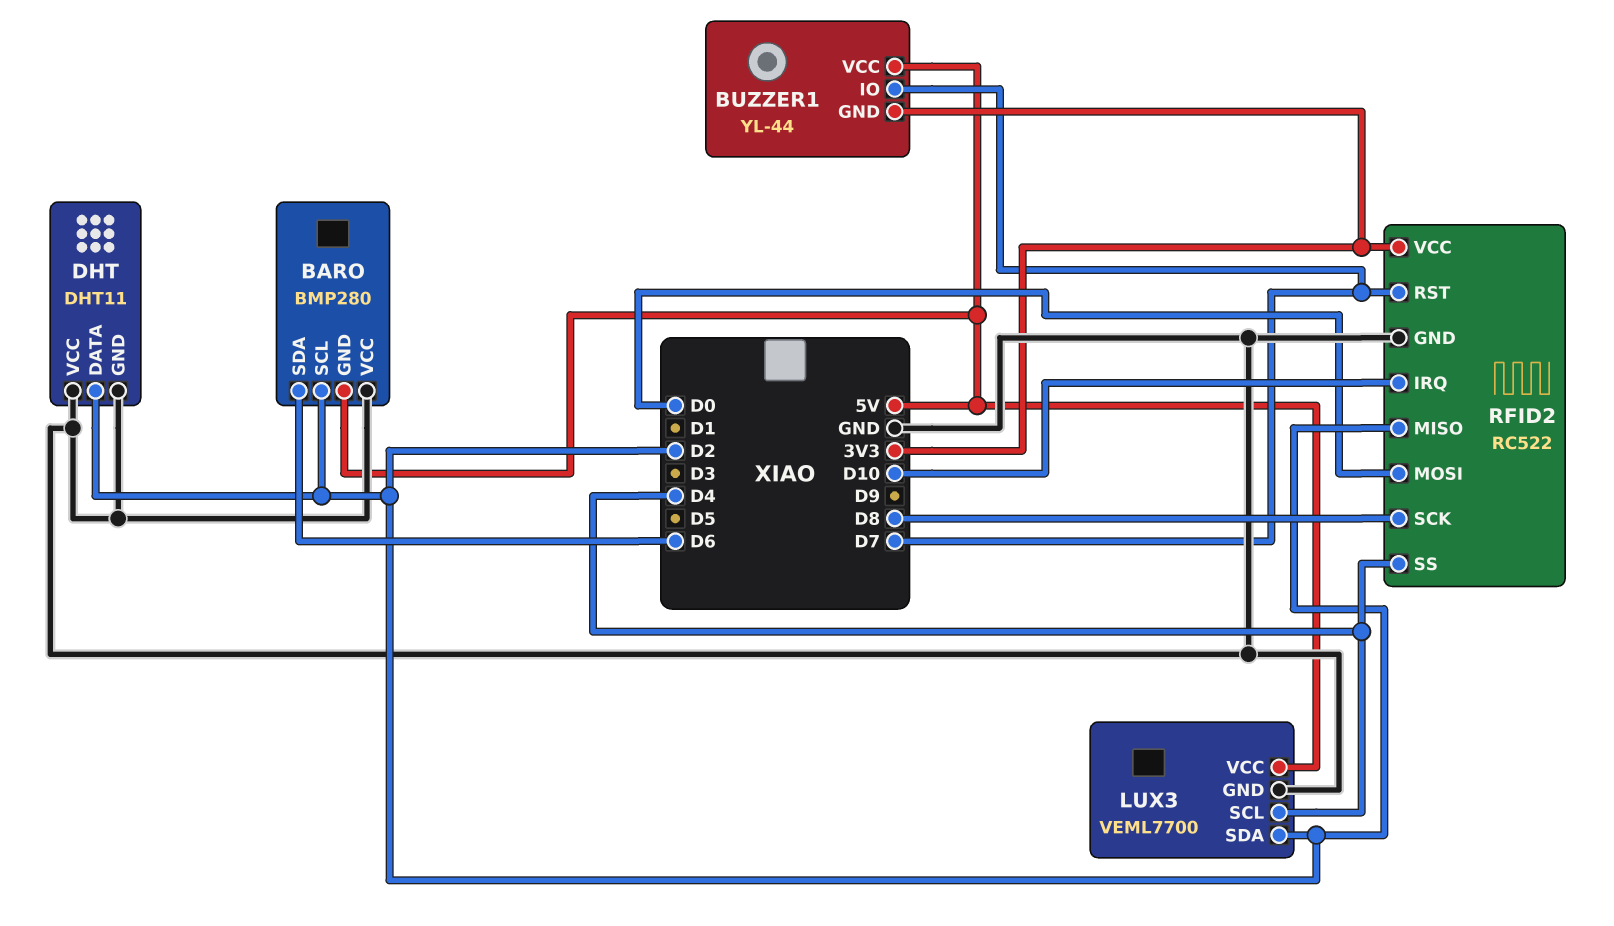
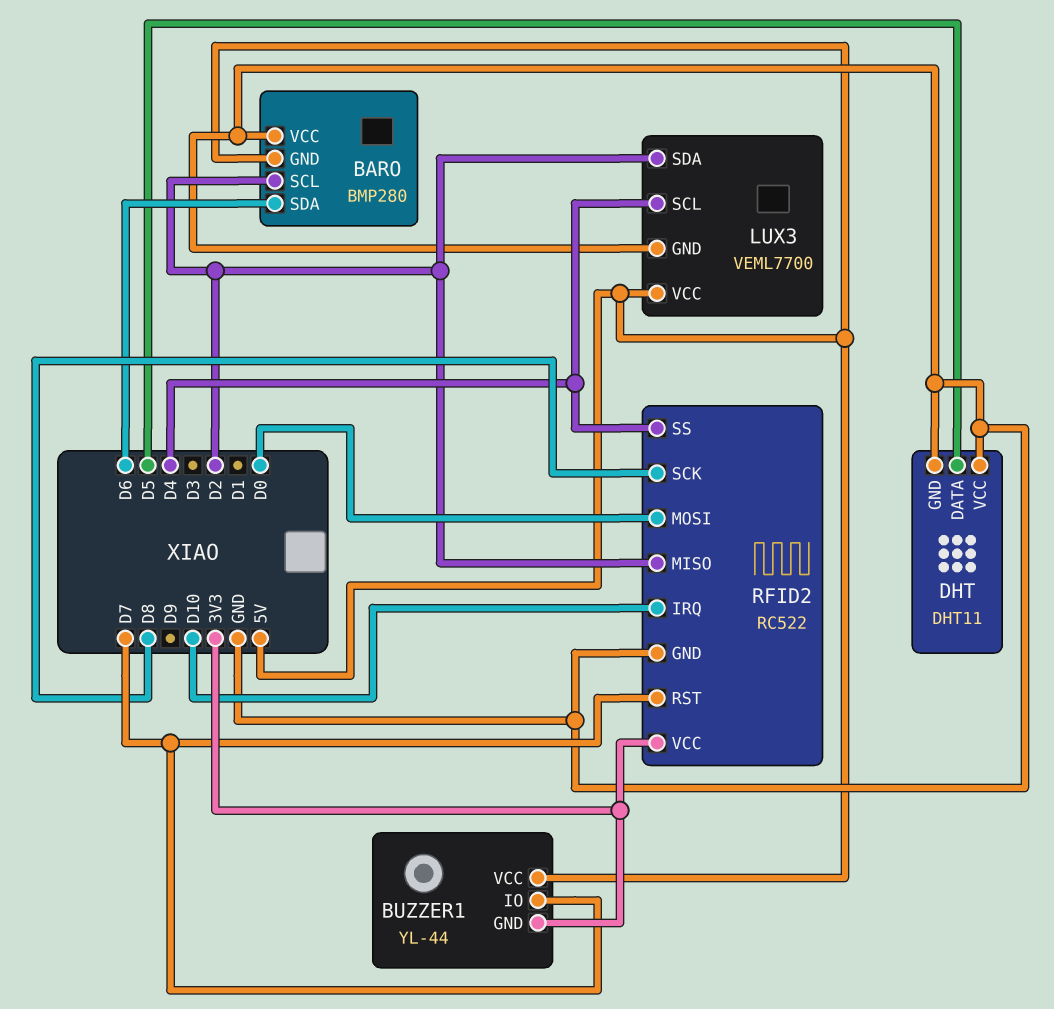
DHT pin DATA: D2 -> D5

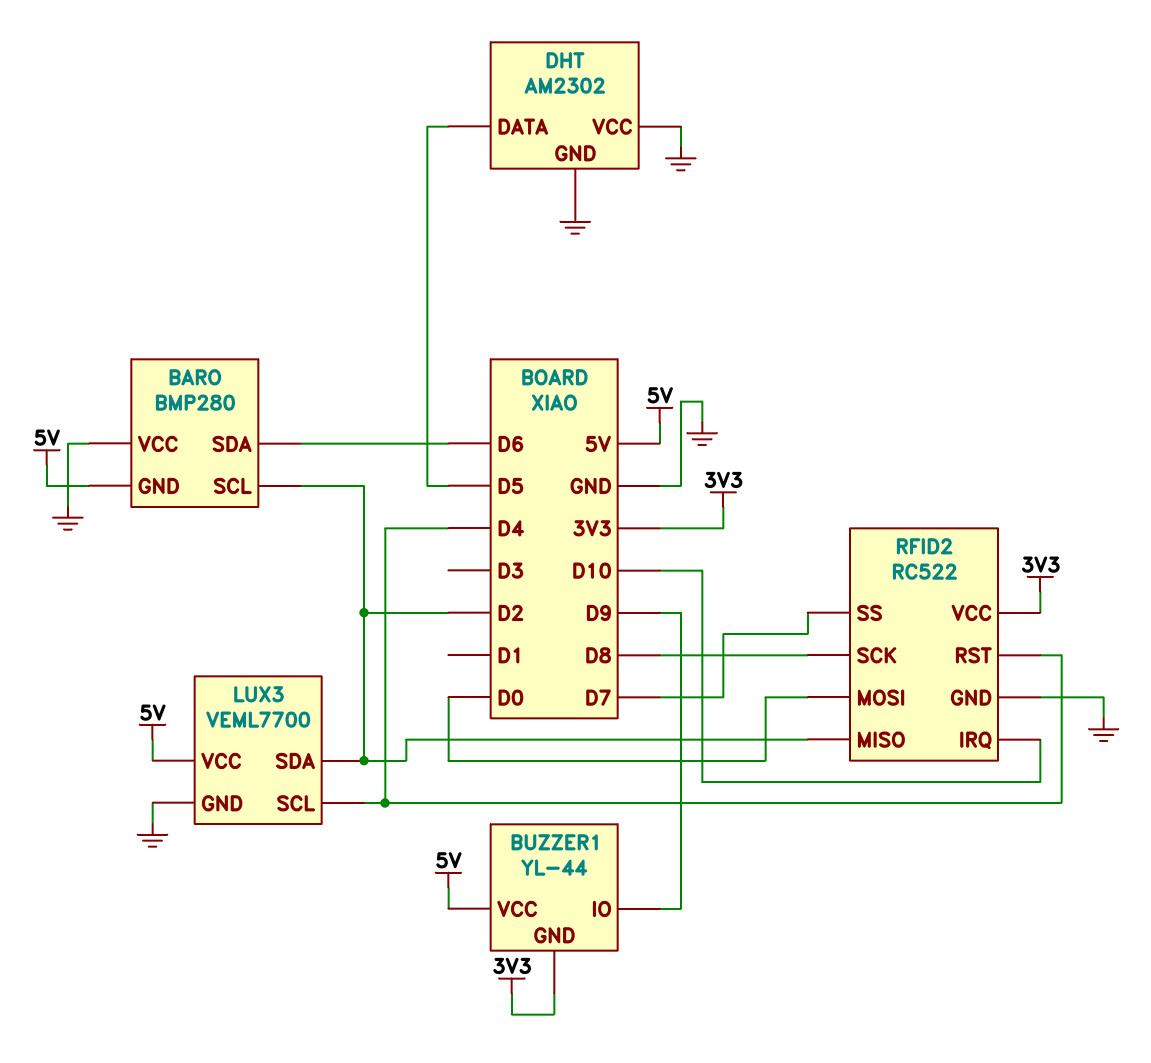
BUZZER1 pin IO: D7 -> D9
DHT: DHT11 -> AM2302
RFID2 pin RST: D7 -> D4
RFID2 pin SS: D4 -> D7

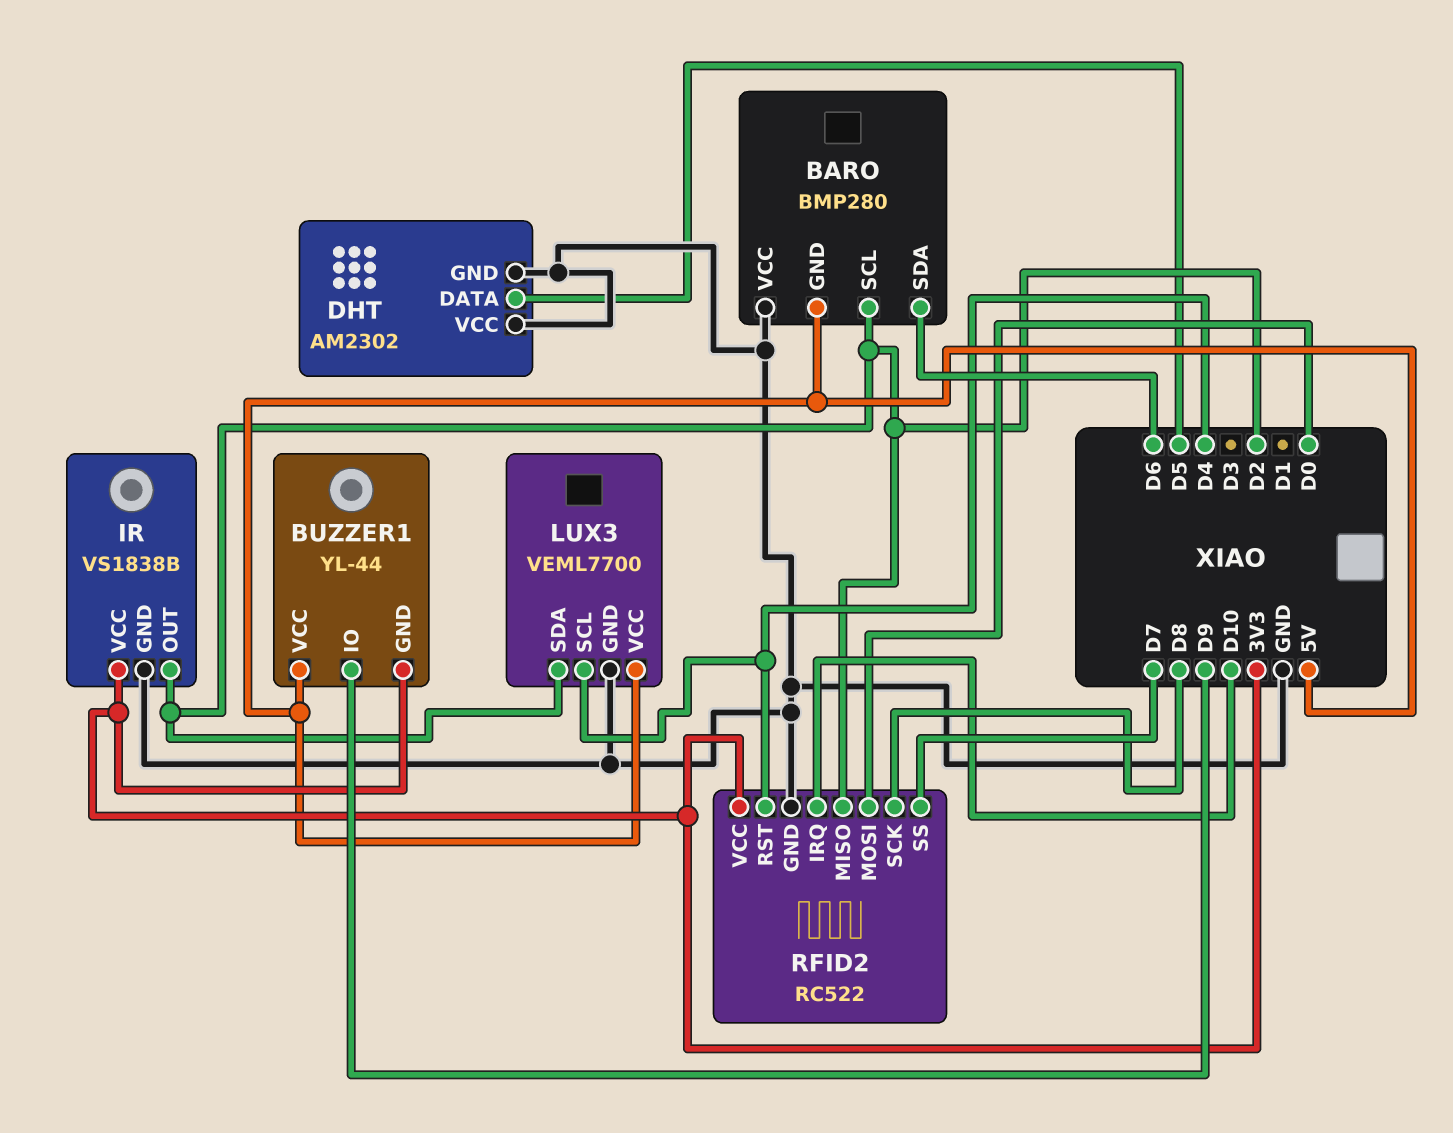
IR: none -> VS1838B
IR pin GND: none -> GND
IR pin OUT: none -> D2
IR pin VCC: none -> 3V3

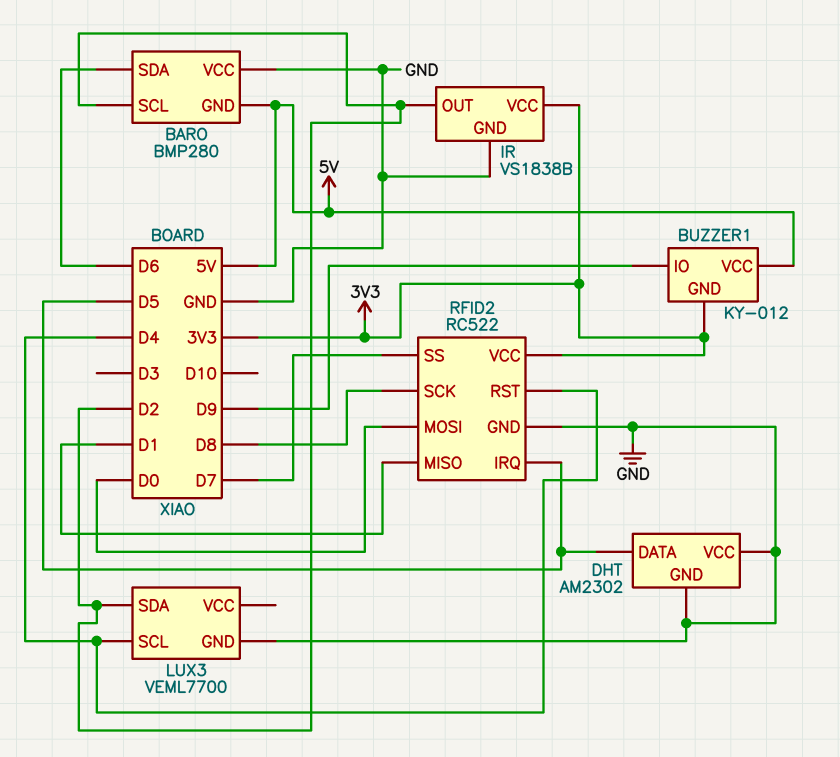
BUZZER1: YL-44 -> KY-012
LUX3 pin VCC: 5V -> none
RFID2 pin IRQ: D10 -> D5
RFID2 pin MISO: D2 -> D1

